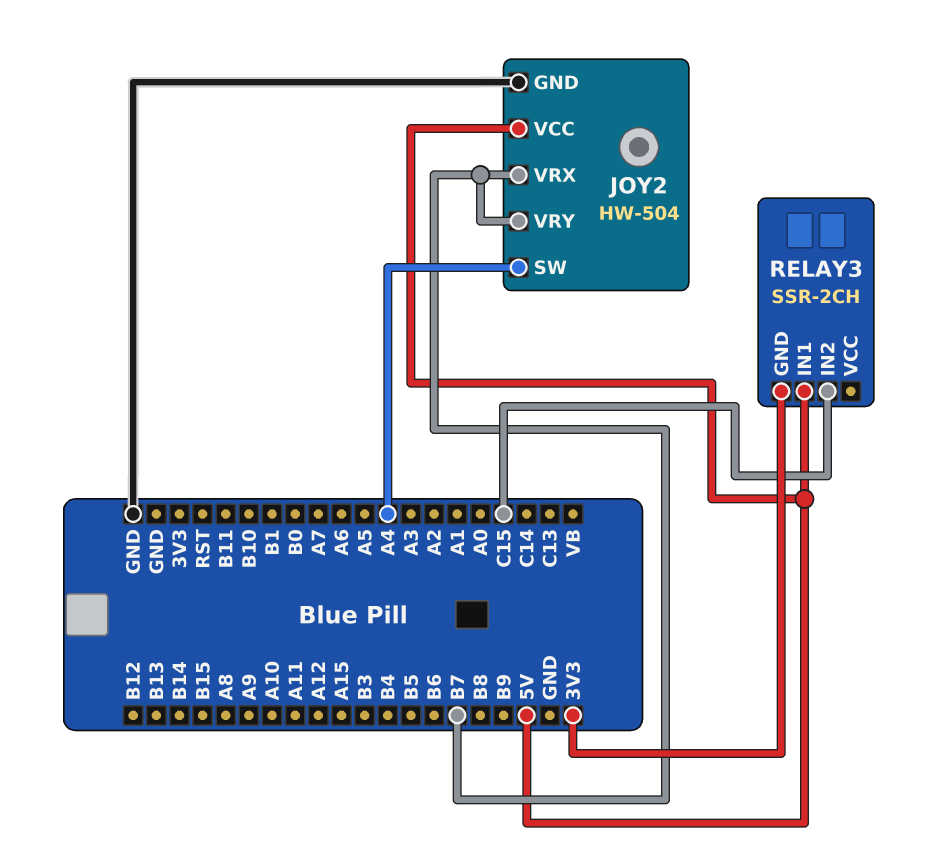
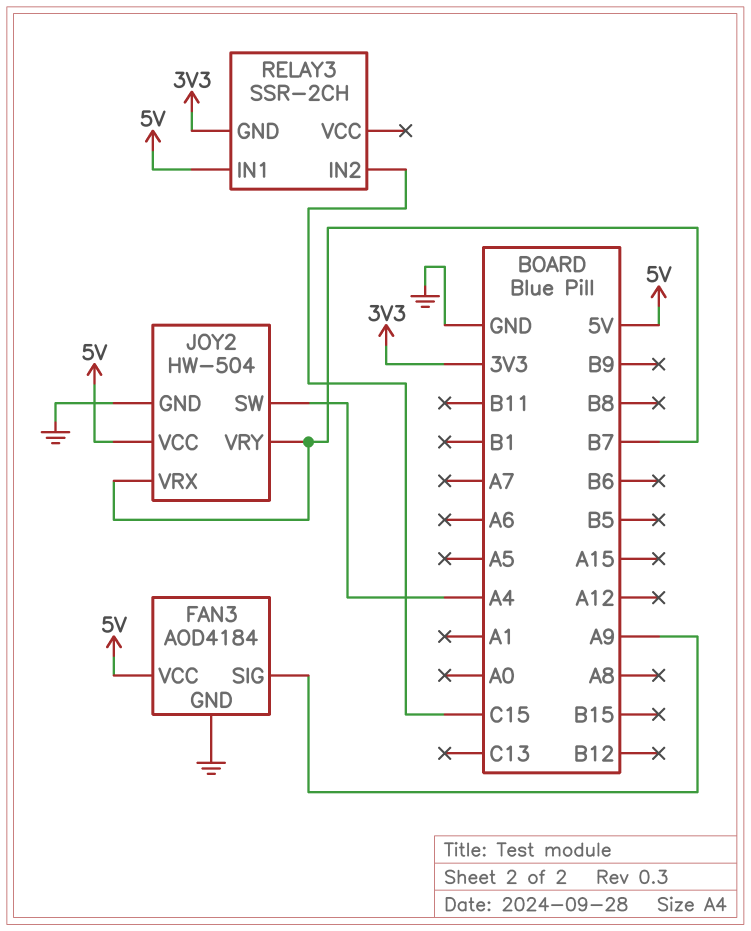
FAN3: none -> AOD4184
FAN3 pin GND: none -> GND
FAN3 pin SIG: none -> A9
FAN3 pin VCC: none -> 5V

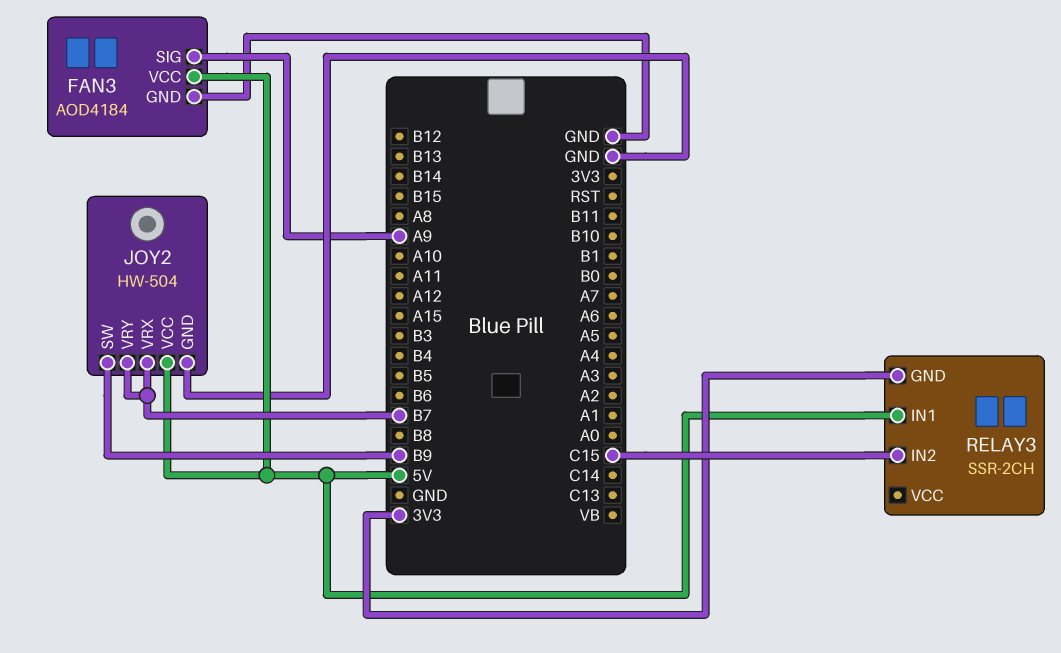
JOY2 pin SW: A4 -> B9

